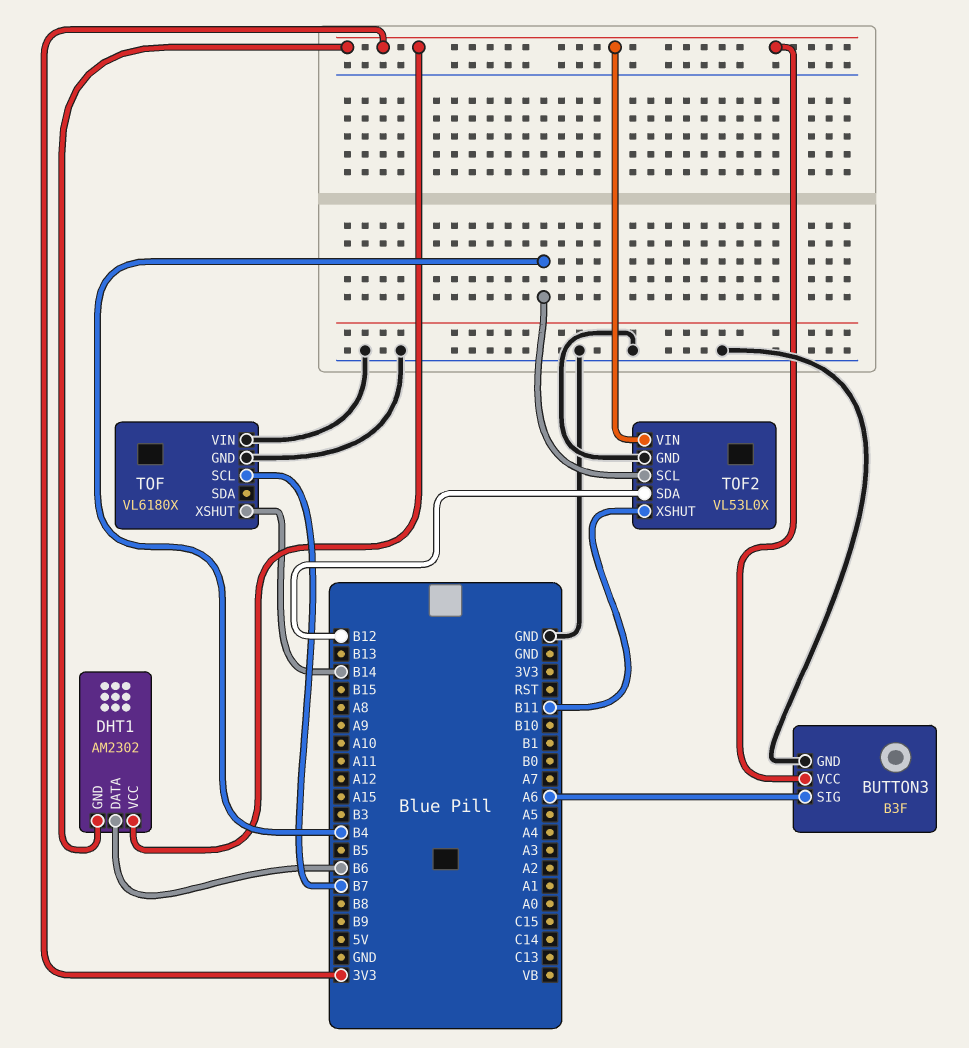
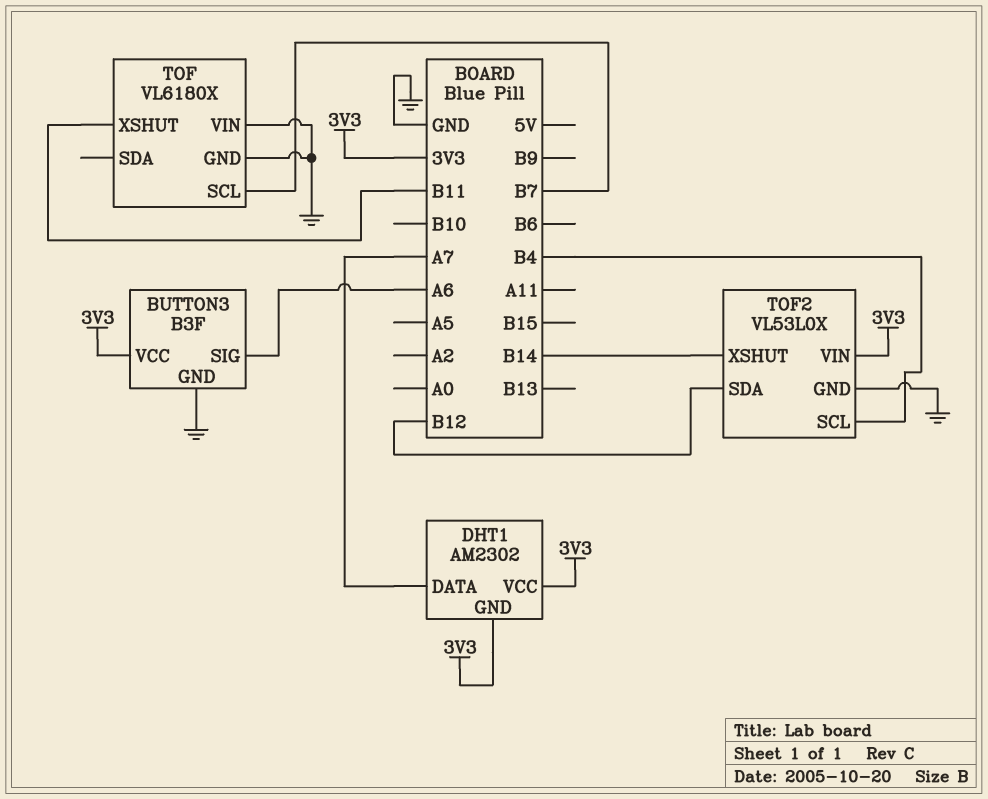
DHT1 pin DATA: B6 -> A7
TOF pin XSHUT: B14 -> B11
TOF2 pin XSHUT: B11 -> B14

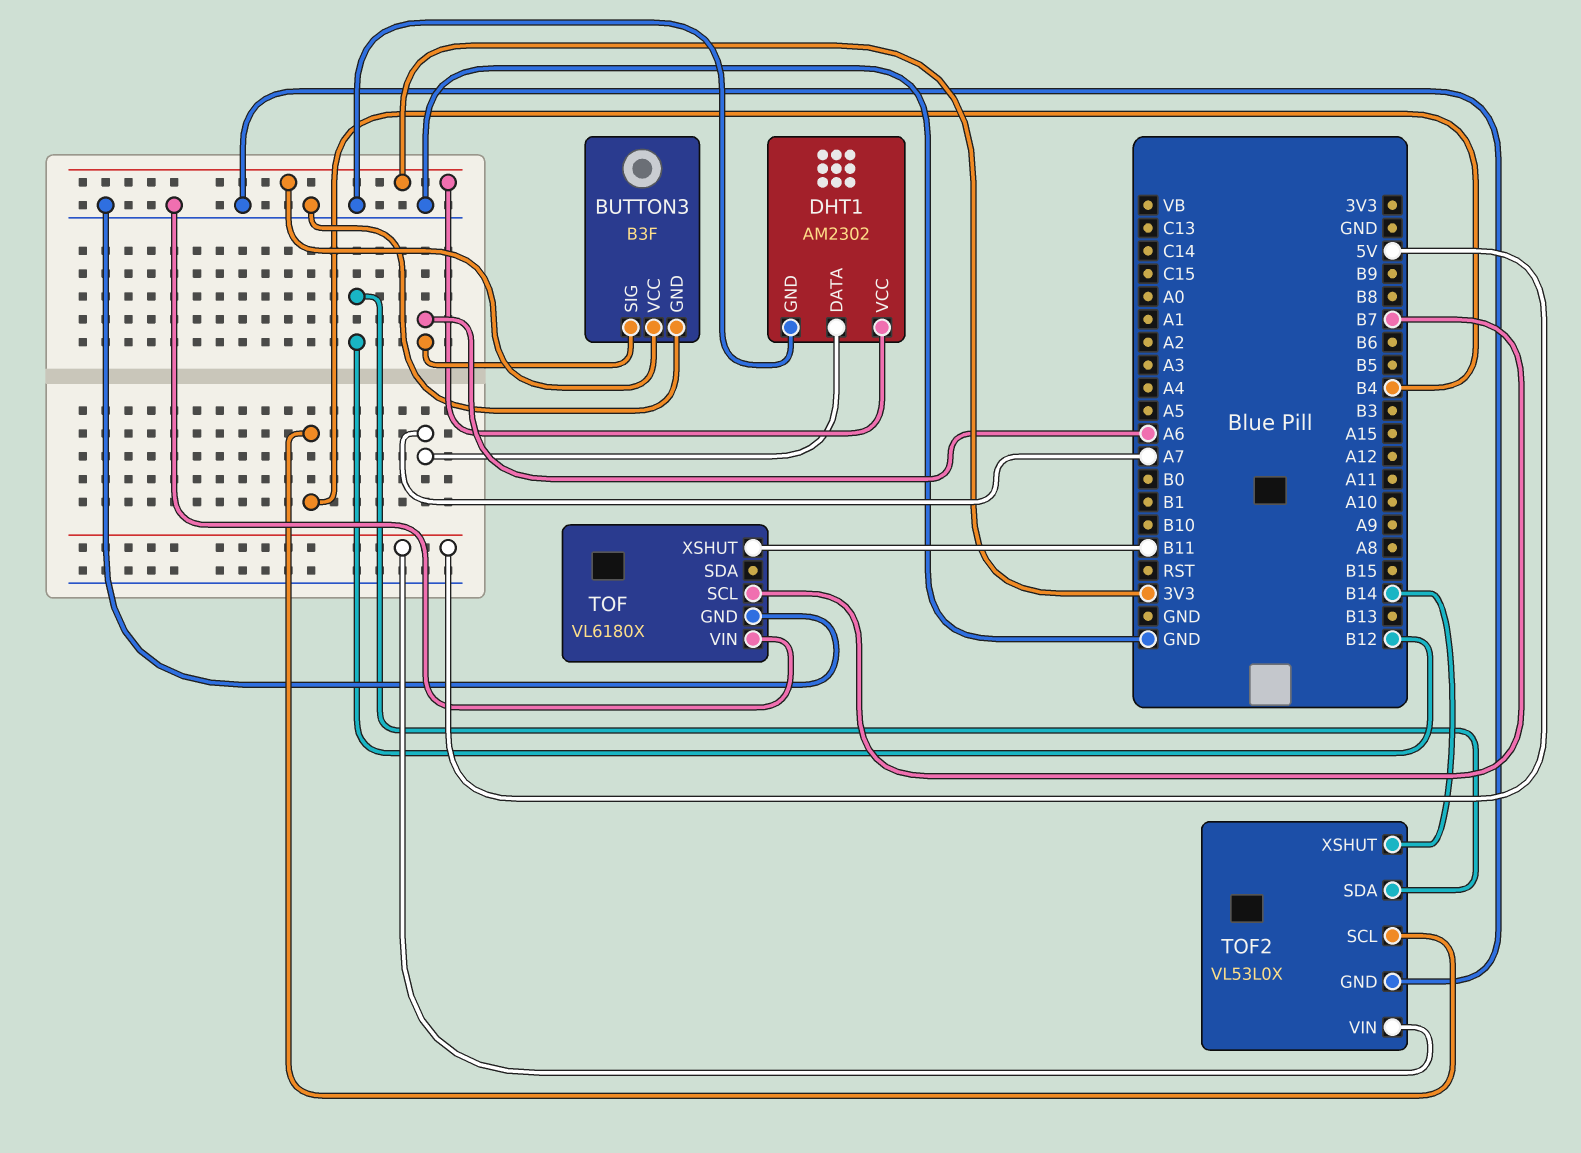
DHT1 pin GND: 3V3 -> GND
TOF2 pin VIN: 3V3 -> 5V

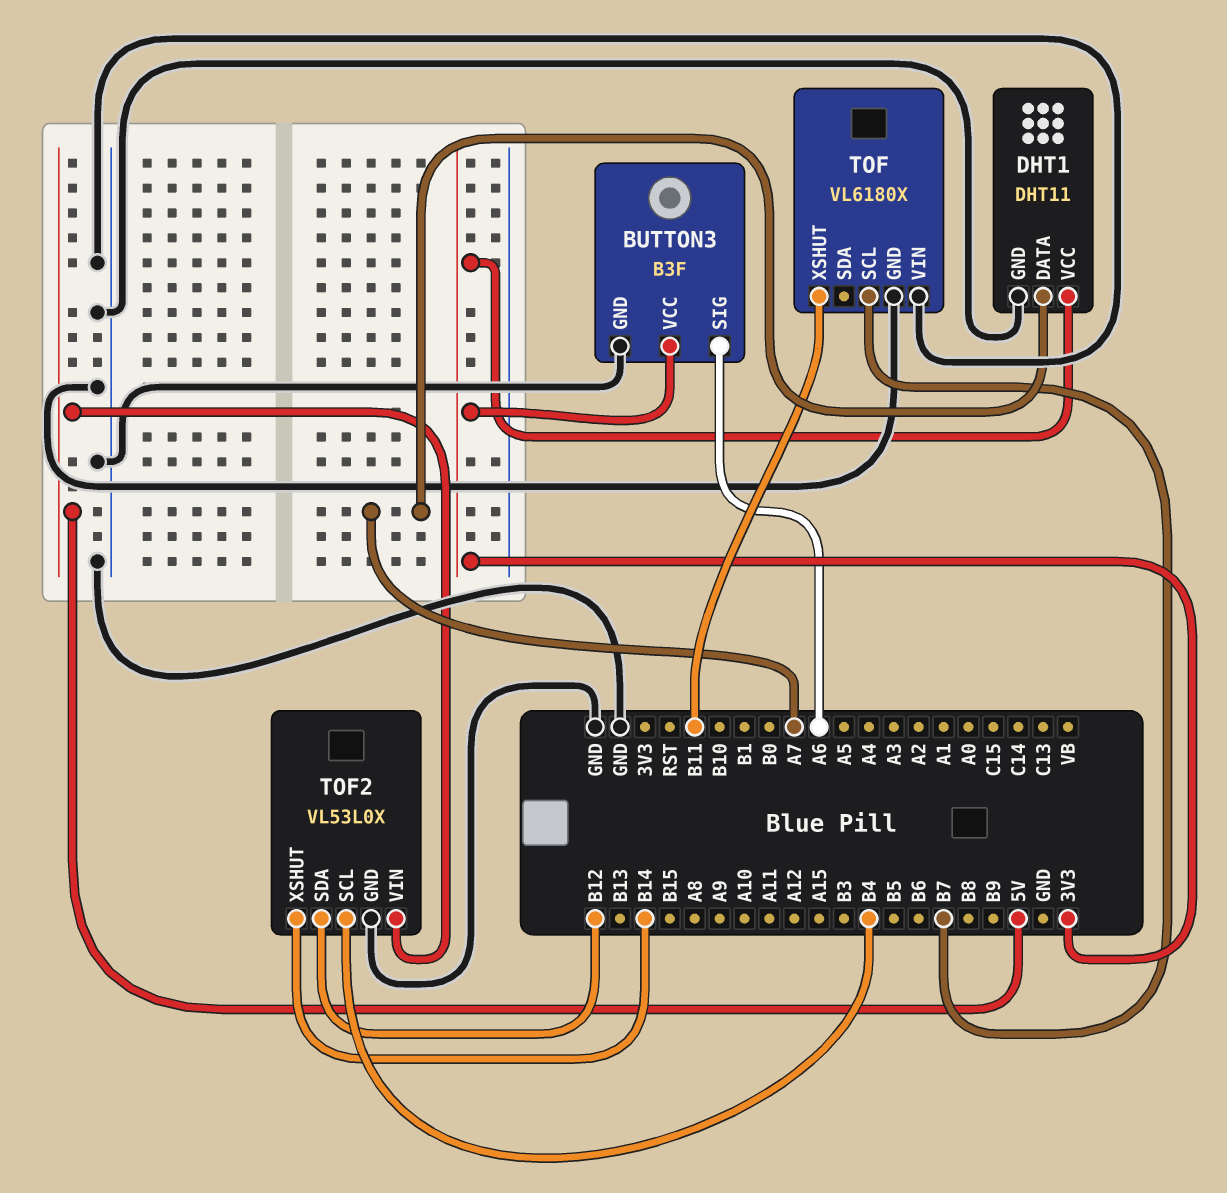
DHT1: AM2302 -> DHT11

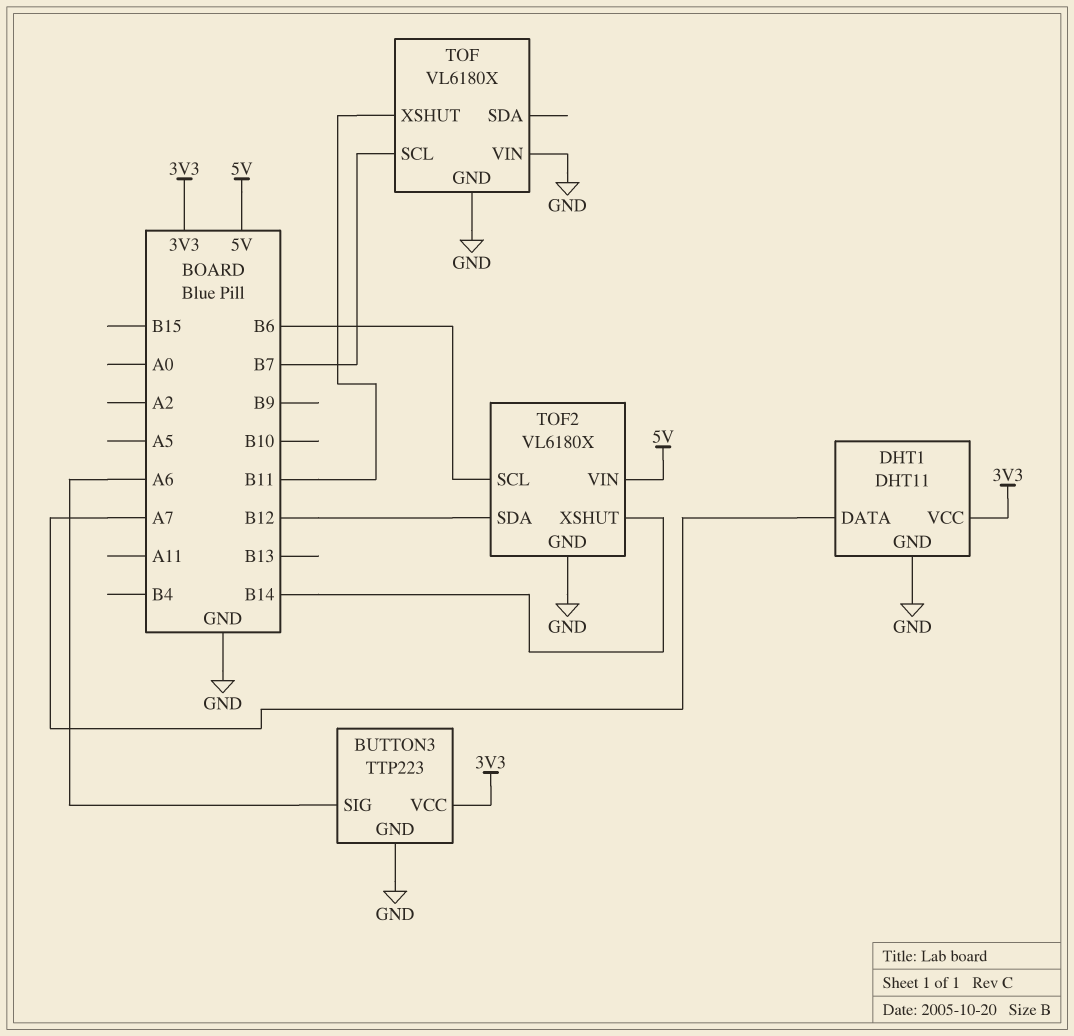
BUTTON3: B3F -> TTP223
TOF2: VL53L0X -> VL6180X
TOF2 pin SCL: B4 -> B6

